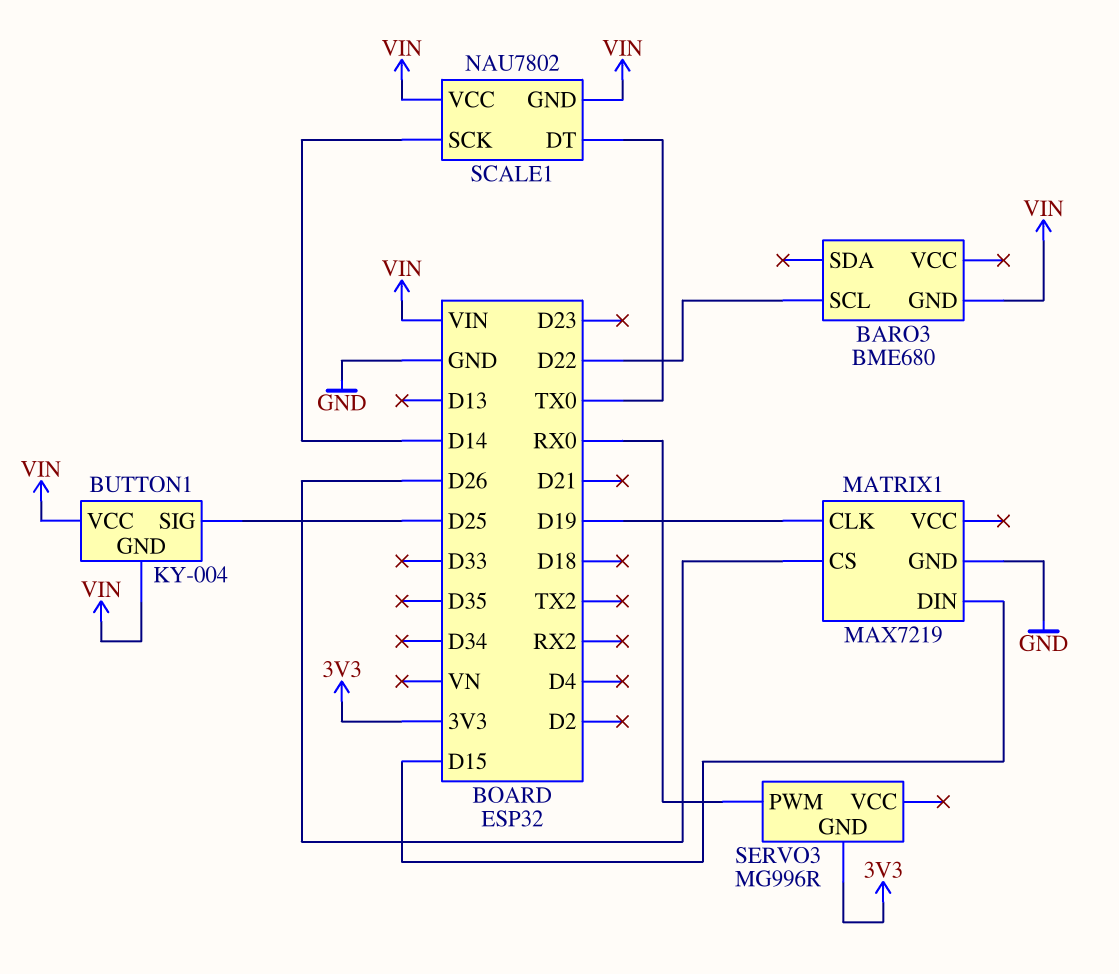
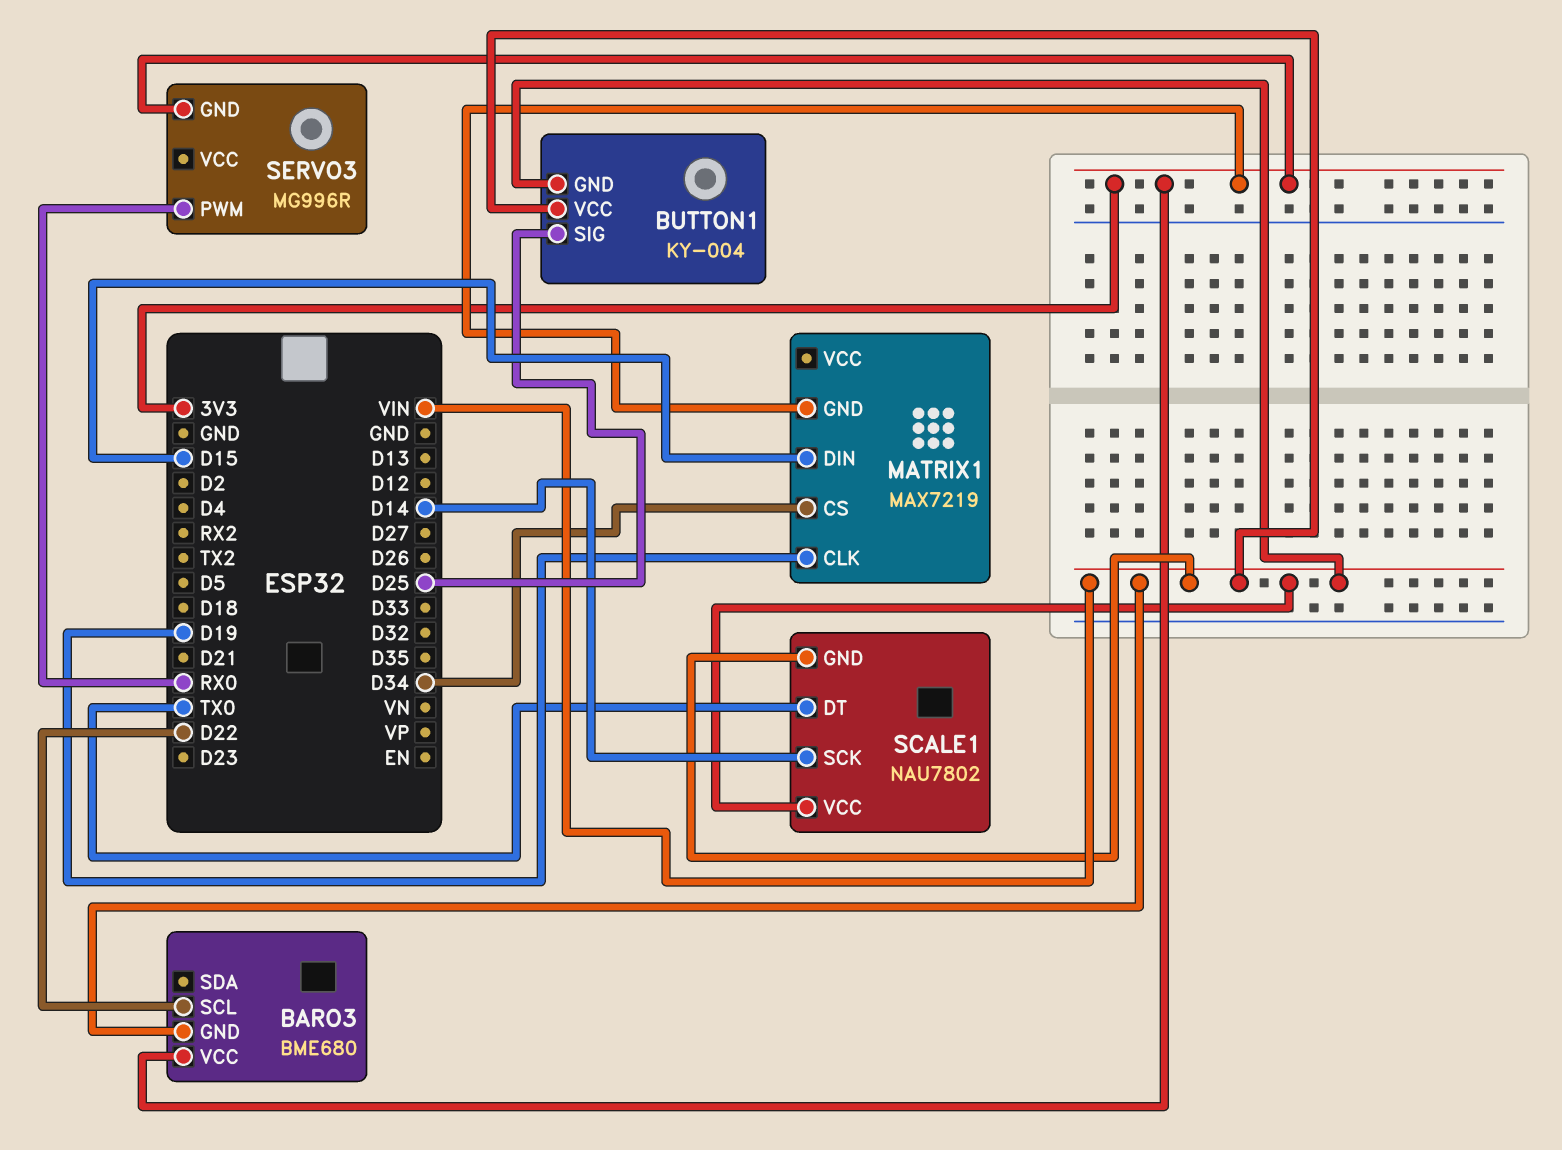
BARO3 pin VCC: none -> 3V3
MATRIX1 pin CS: D26 -> D34
MATRIX1 pin GND: GND -> 3V3

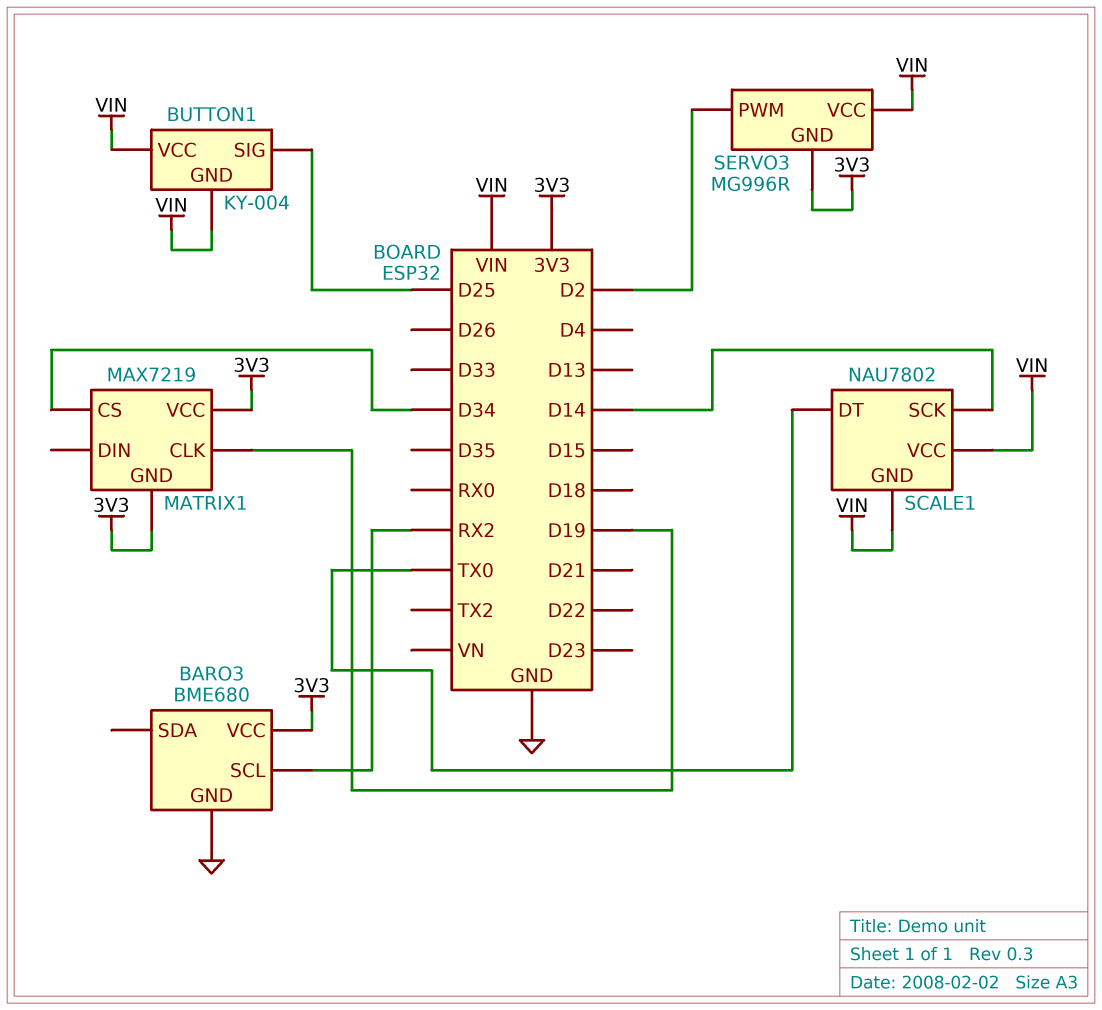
BARO3 pin GND: VIN -> GND
BARO3 pin SCL: D22 -> RX2
MATRIX1 pin DIN: D15 -> none
MATRIX1 pin VCC: none -> 3V3
SERVO3 pin PWM: RX0 -> D2
SERVO3 pin VCC: none -> VIN

